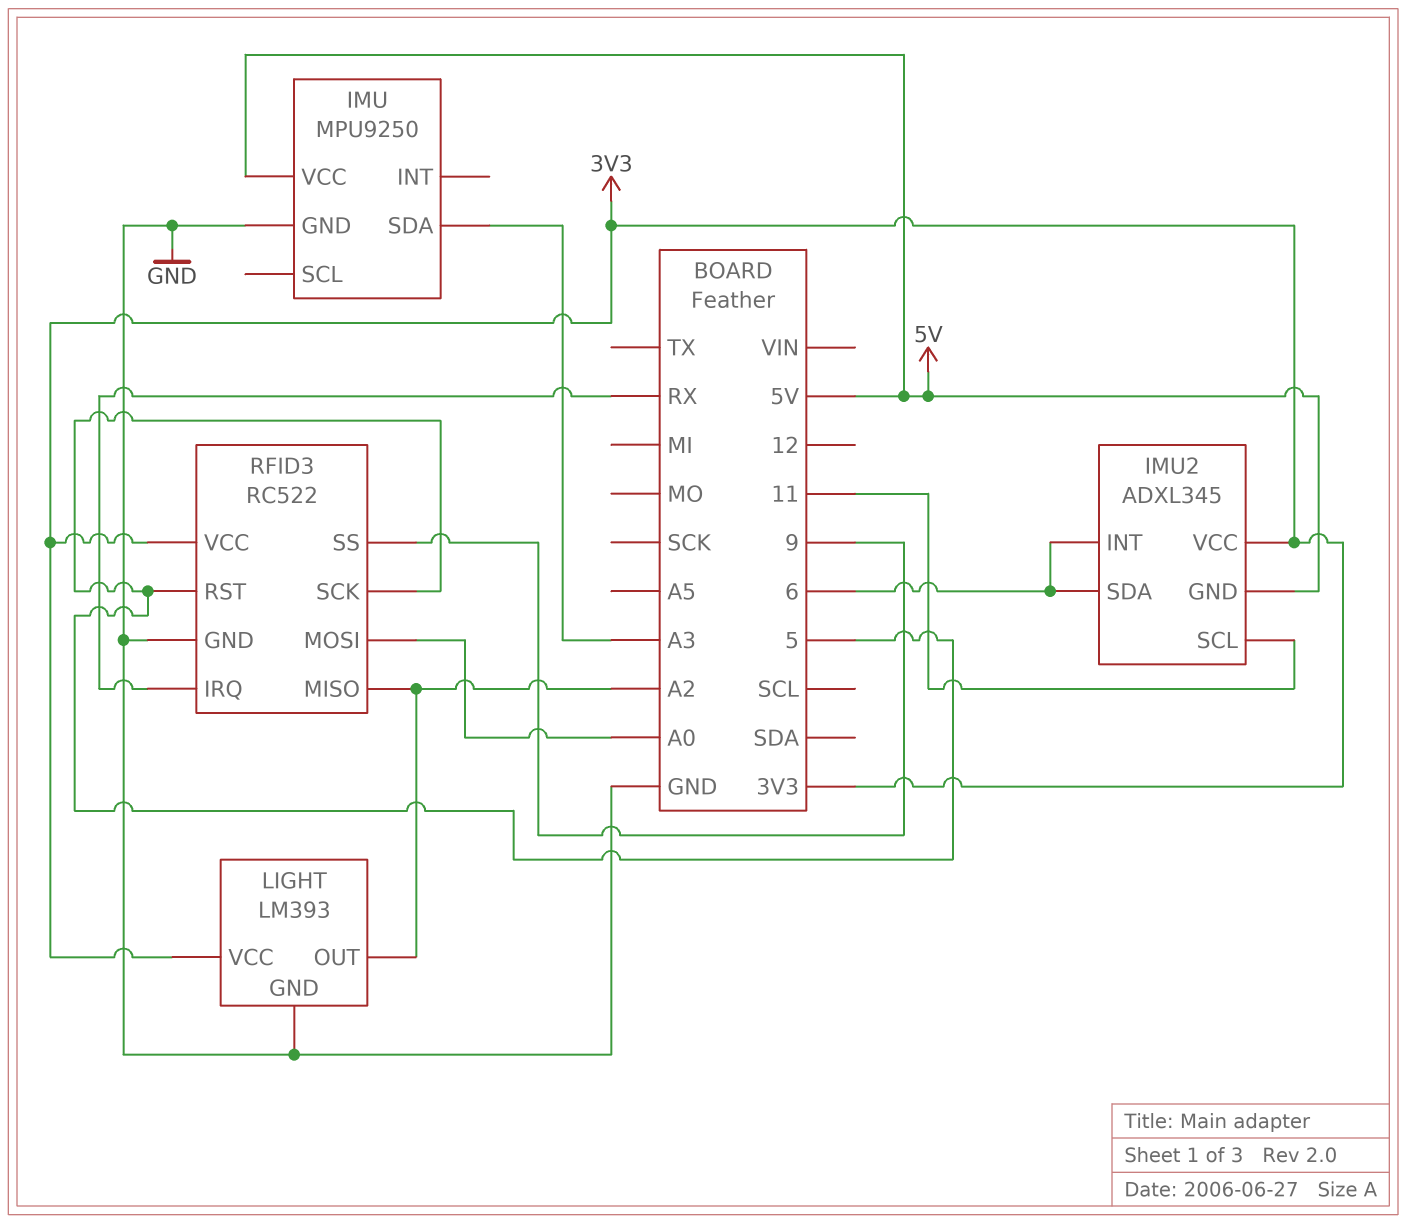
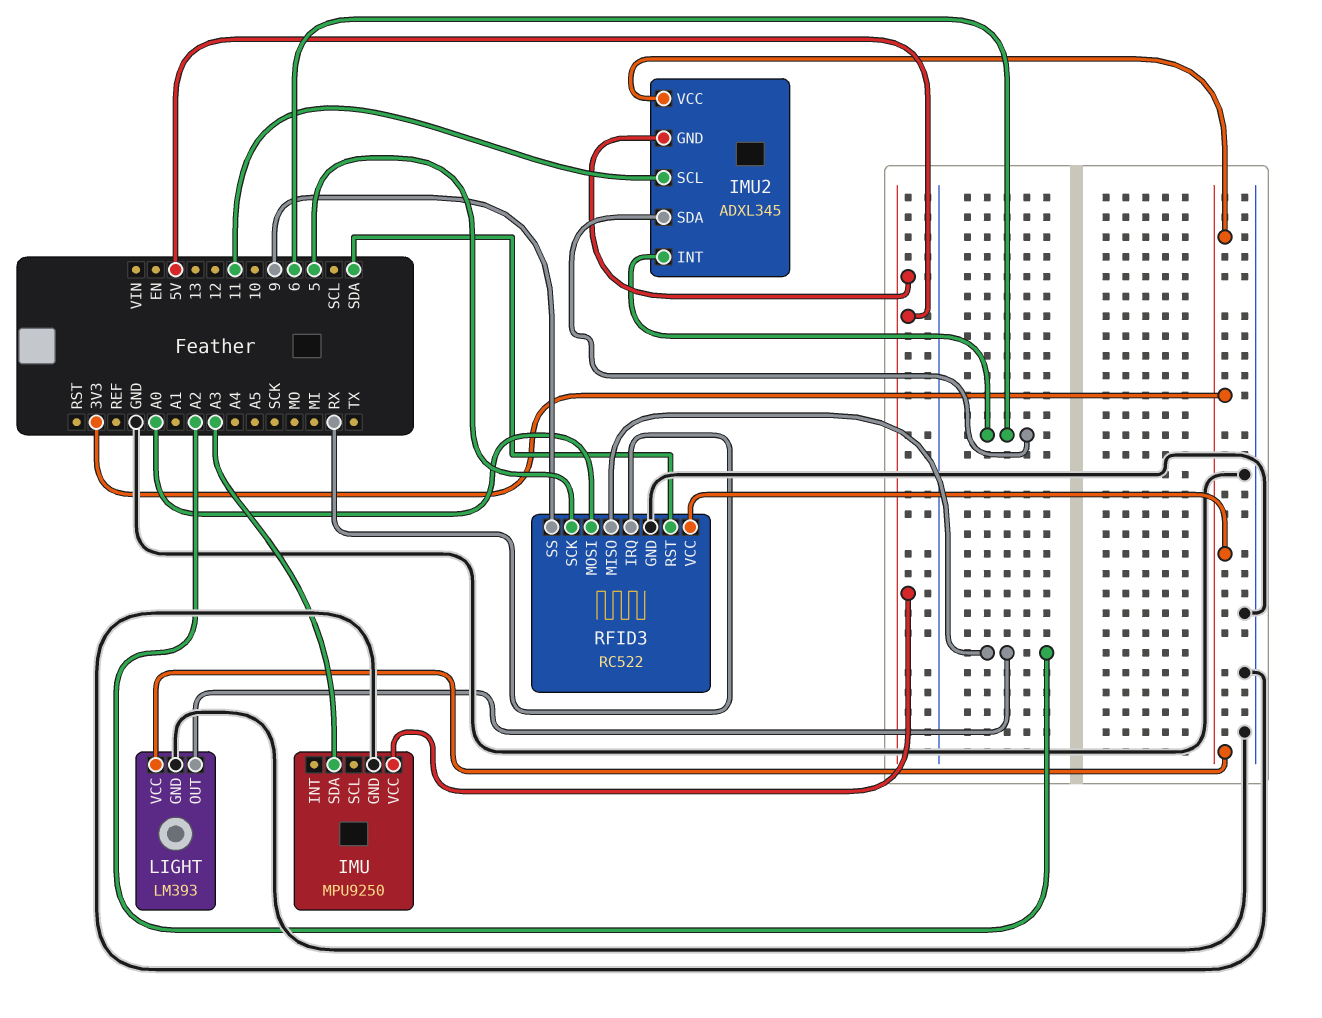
RFID3 pin RST: 5 -> SDA

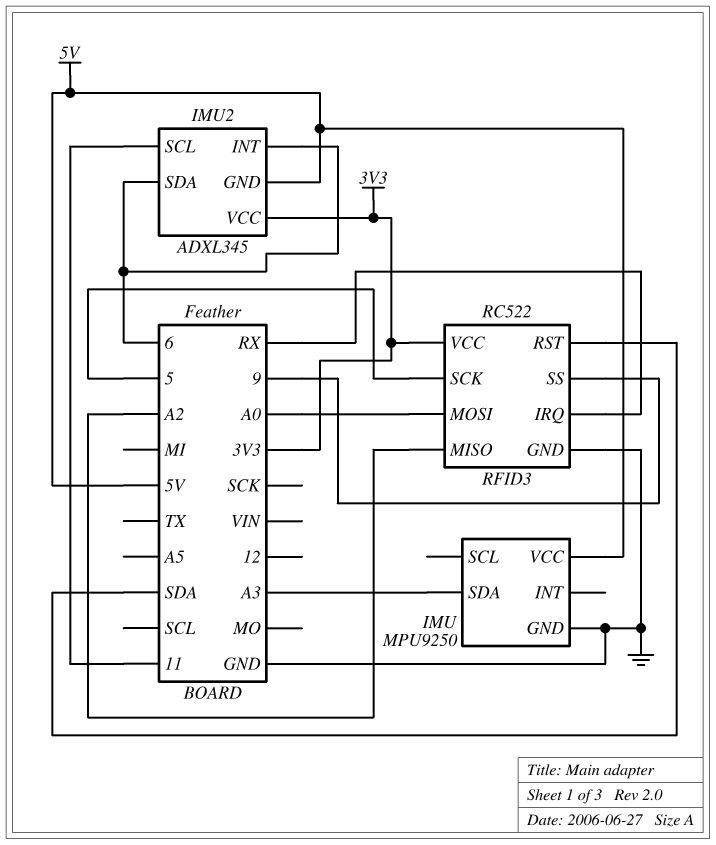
LIGHT: LM393 -> none
LIGHT pin GND: GND -> none
LIGHT pin OUT: A2 -> none
LIGHT pin VCC: 3V3 -> none

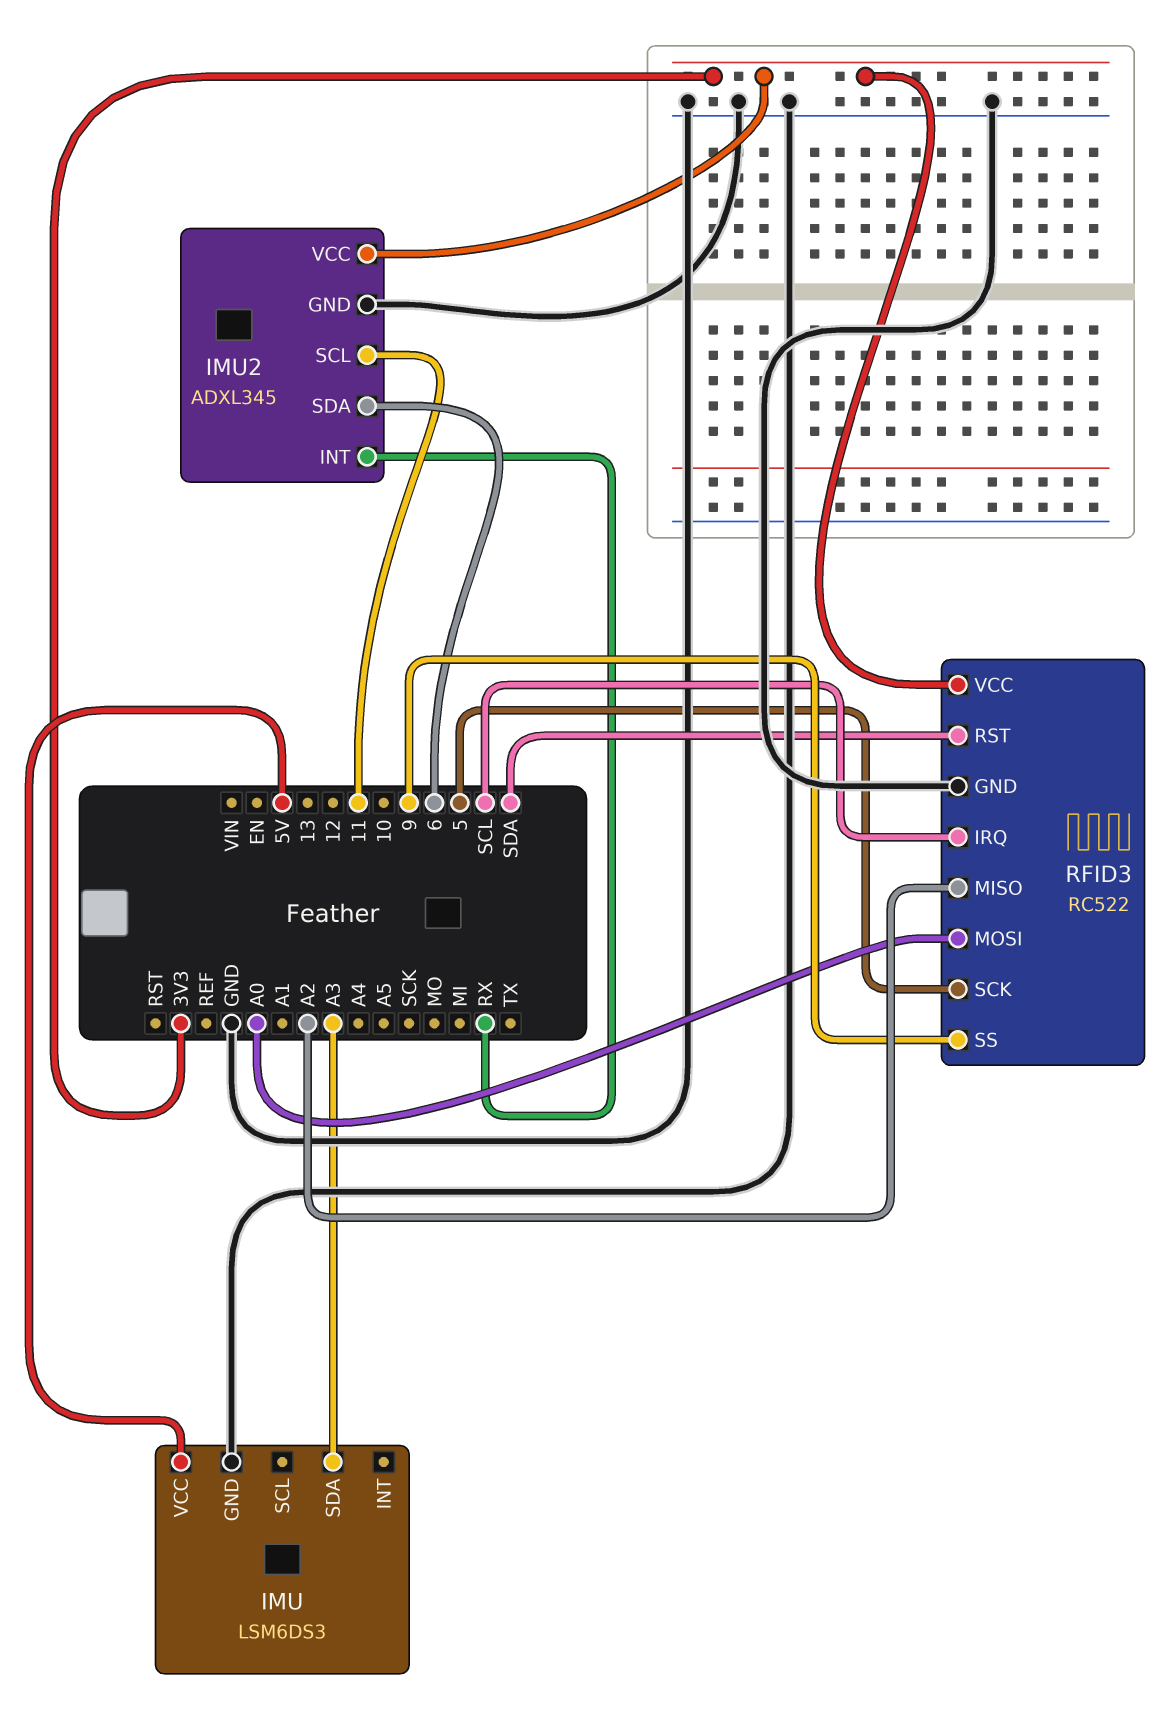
IMU: MPU9250 -> LSM6DS3
IMU2 pin GND: 5V -> GND
IMU2 pin INT: 6 -> RX
RFID3 pin IRQ: RX -> SCL

